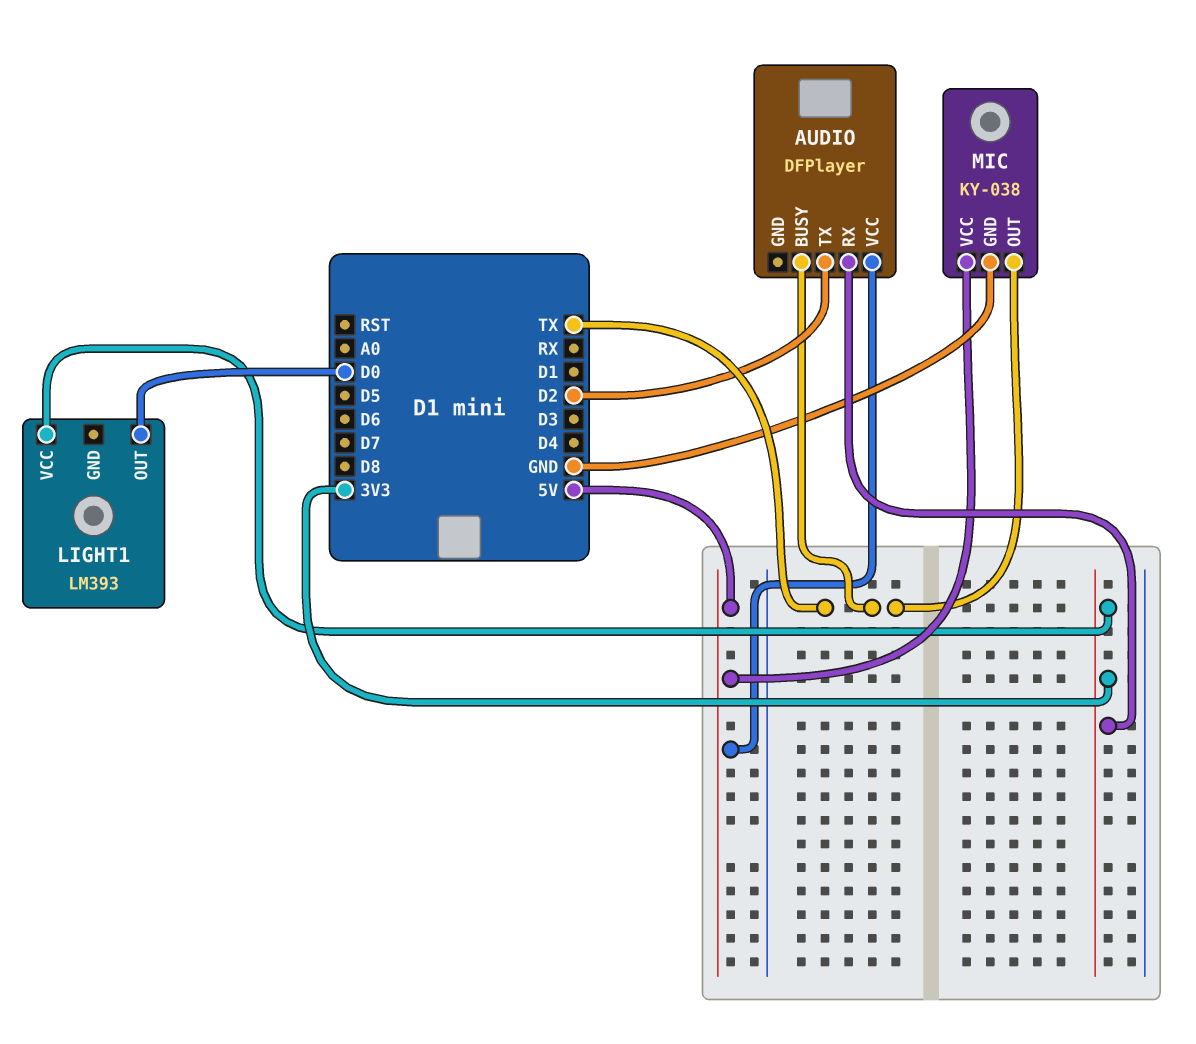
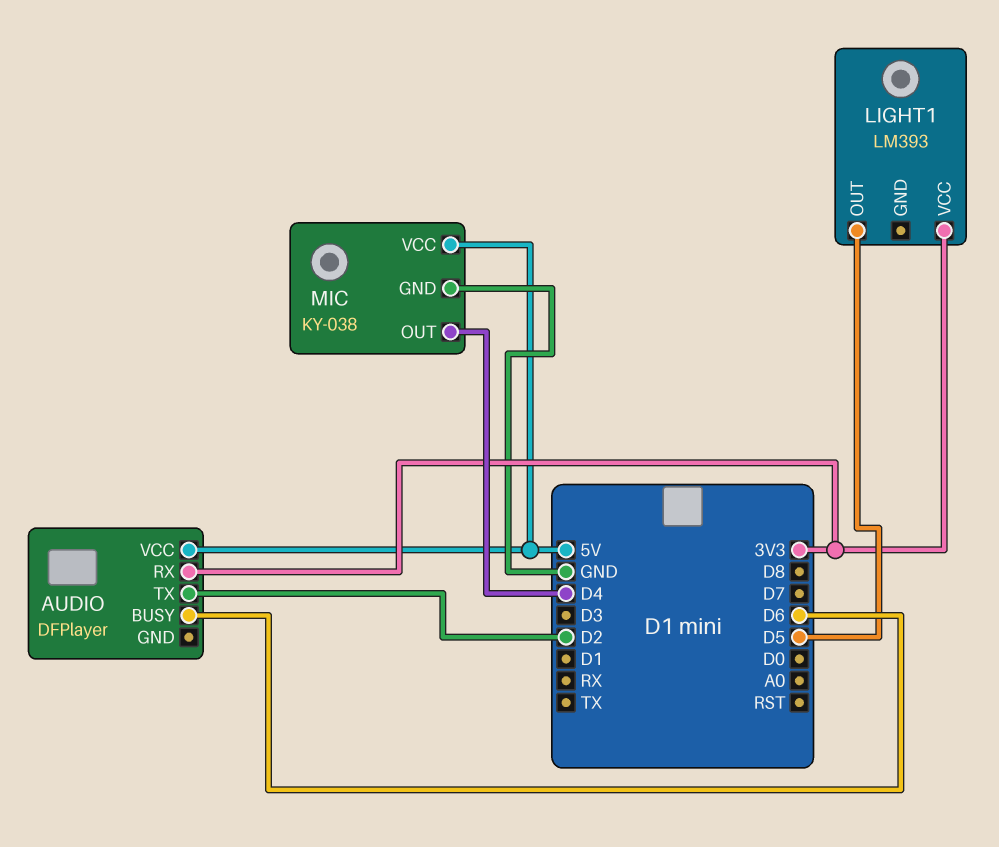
AUDIO pin BUSY: TX -> D6
LIGHT1 pin OUT: D0 -> D5
MIC pin OUT: TX -> D4

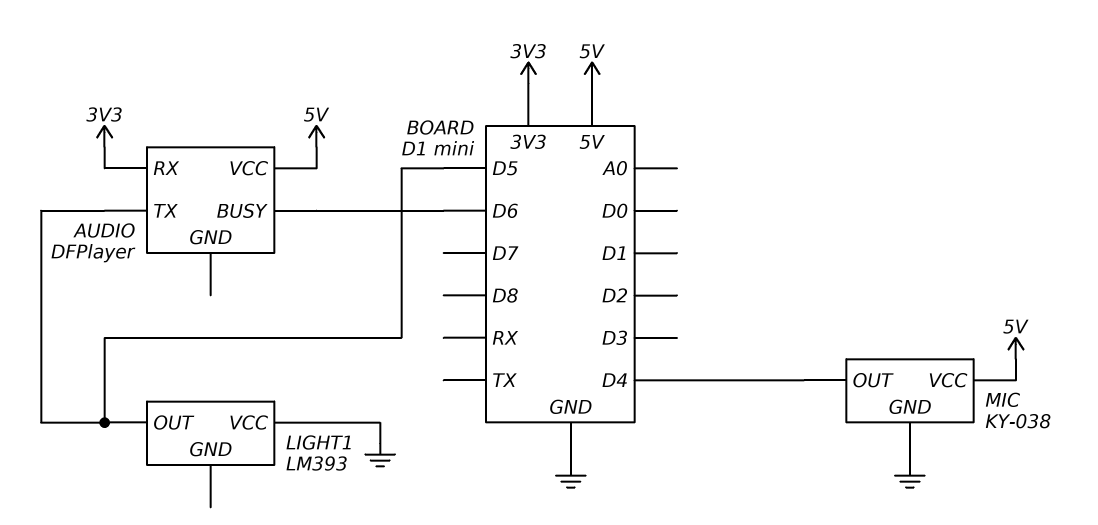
AUDIO pin TX: D2 -> D5
LIGHT1 pin VCC: 3V3 -> GND

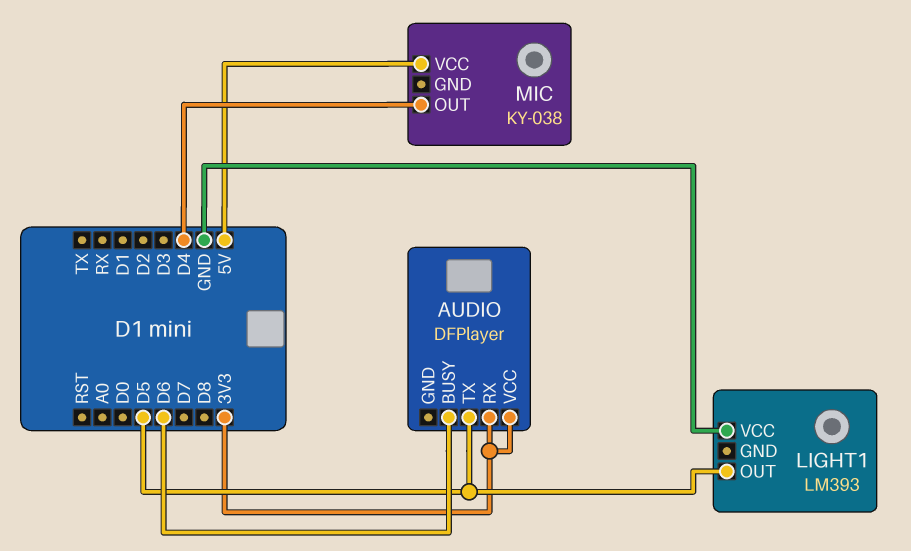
AUDIO pin VCC: 5V -> 3V3
MIC pin GND: GND -> none

